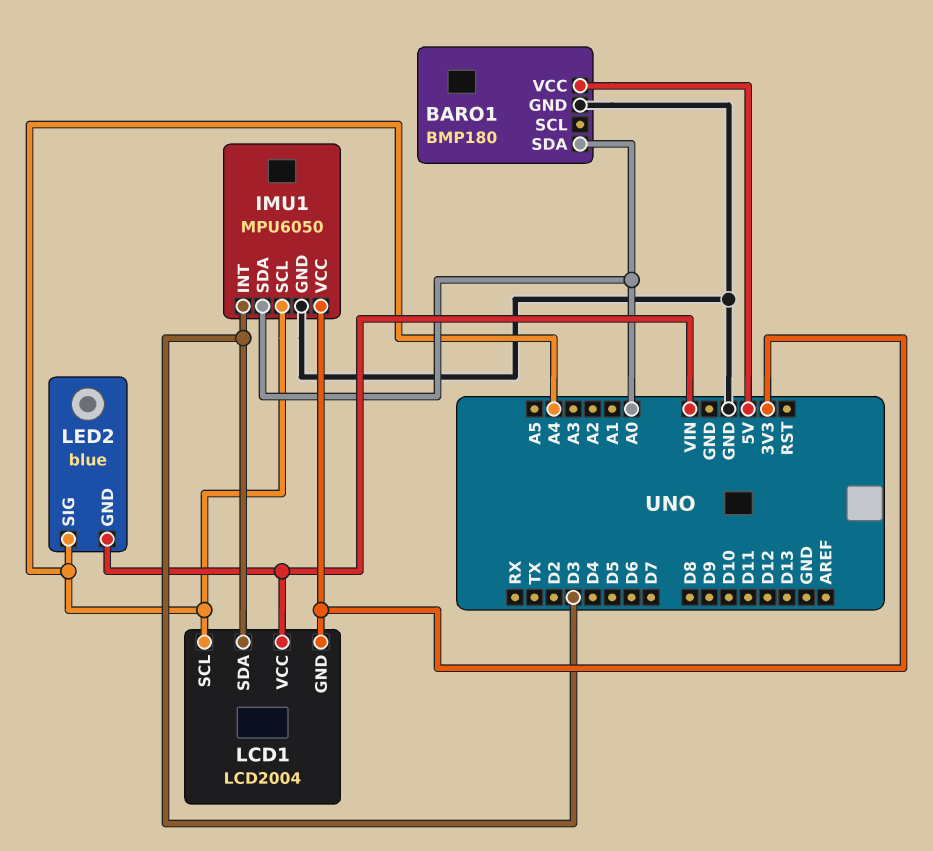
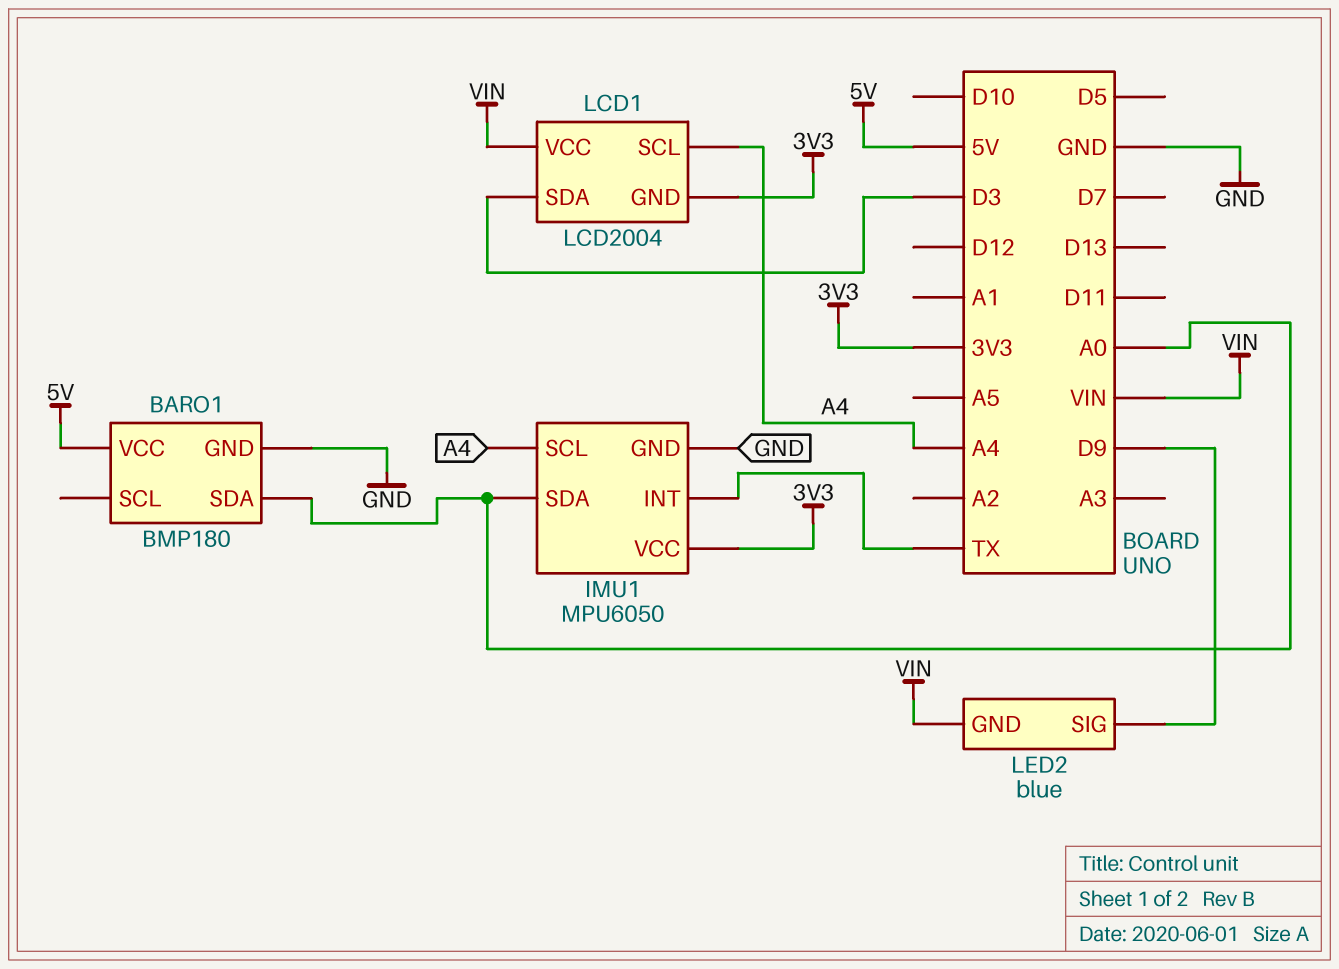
IMU1 pin INT: D3 -> TX
LED2 pin SIG: A4 -> D9

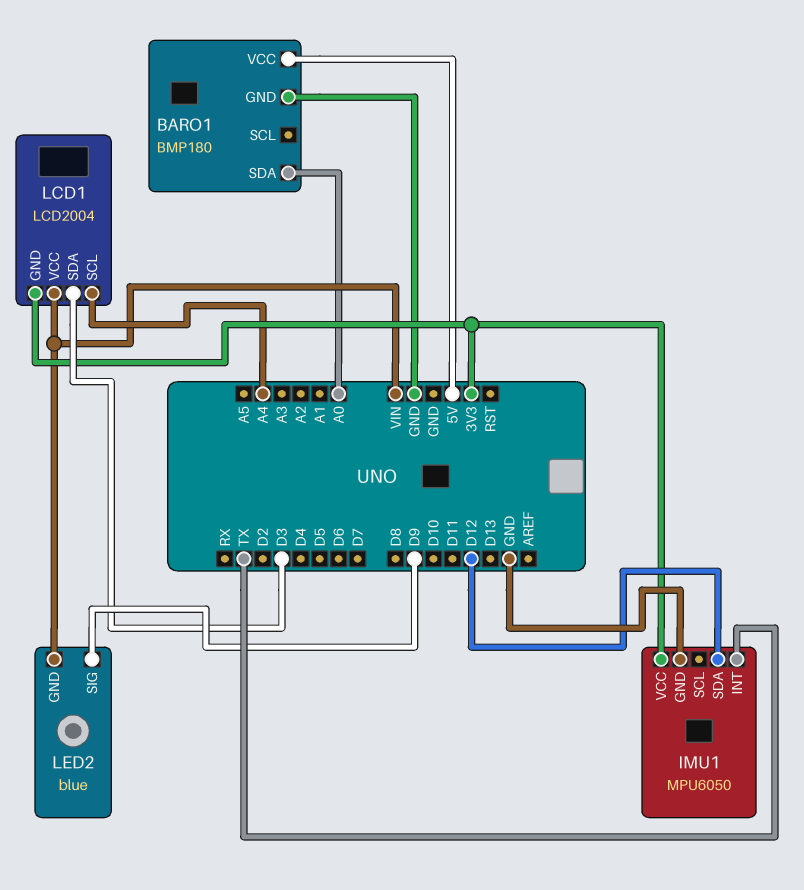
IMU1 pin SCL: A4 -> none
IMU1 pin SDA: A0 -> D12

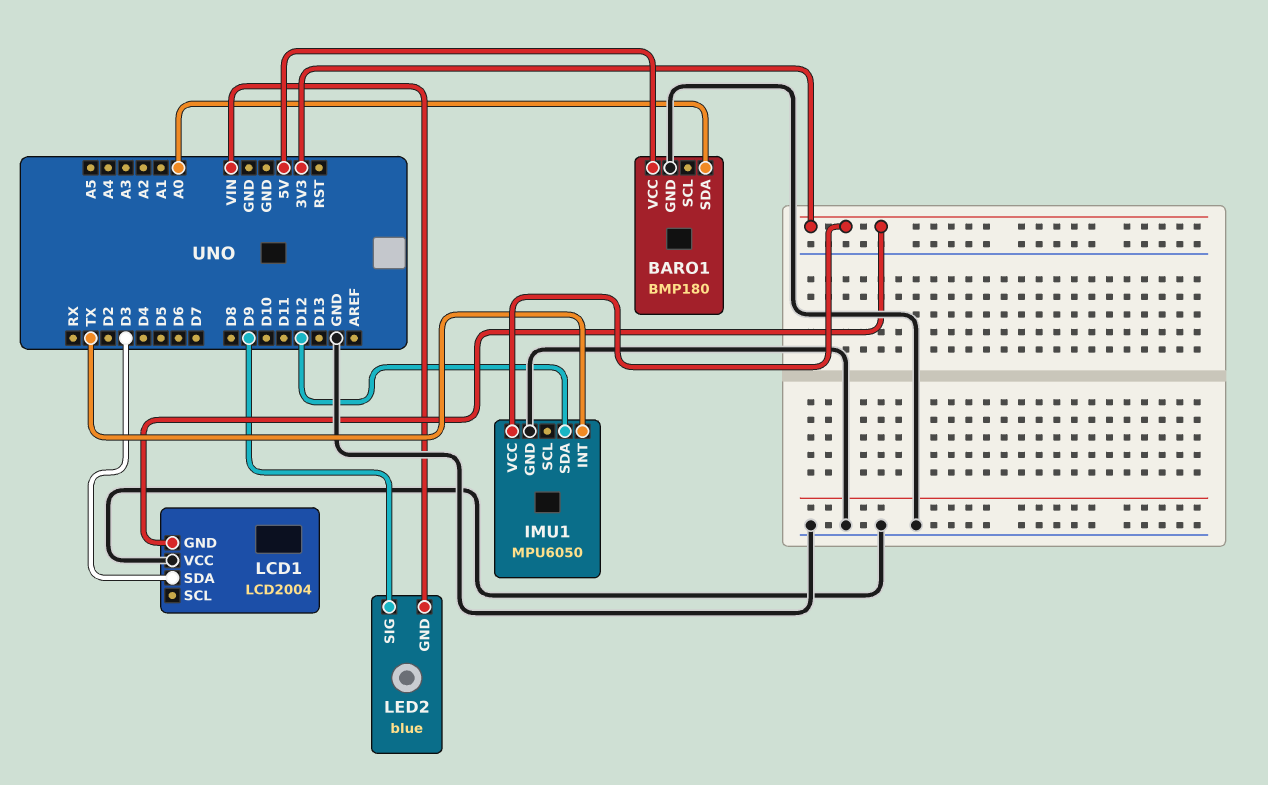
LCD1 pin SCL: A4 -> none
LCD1 pin VCC: VIN -> GND

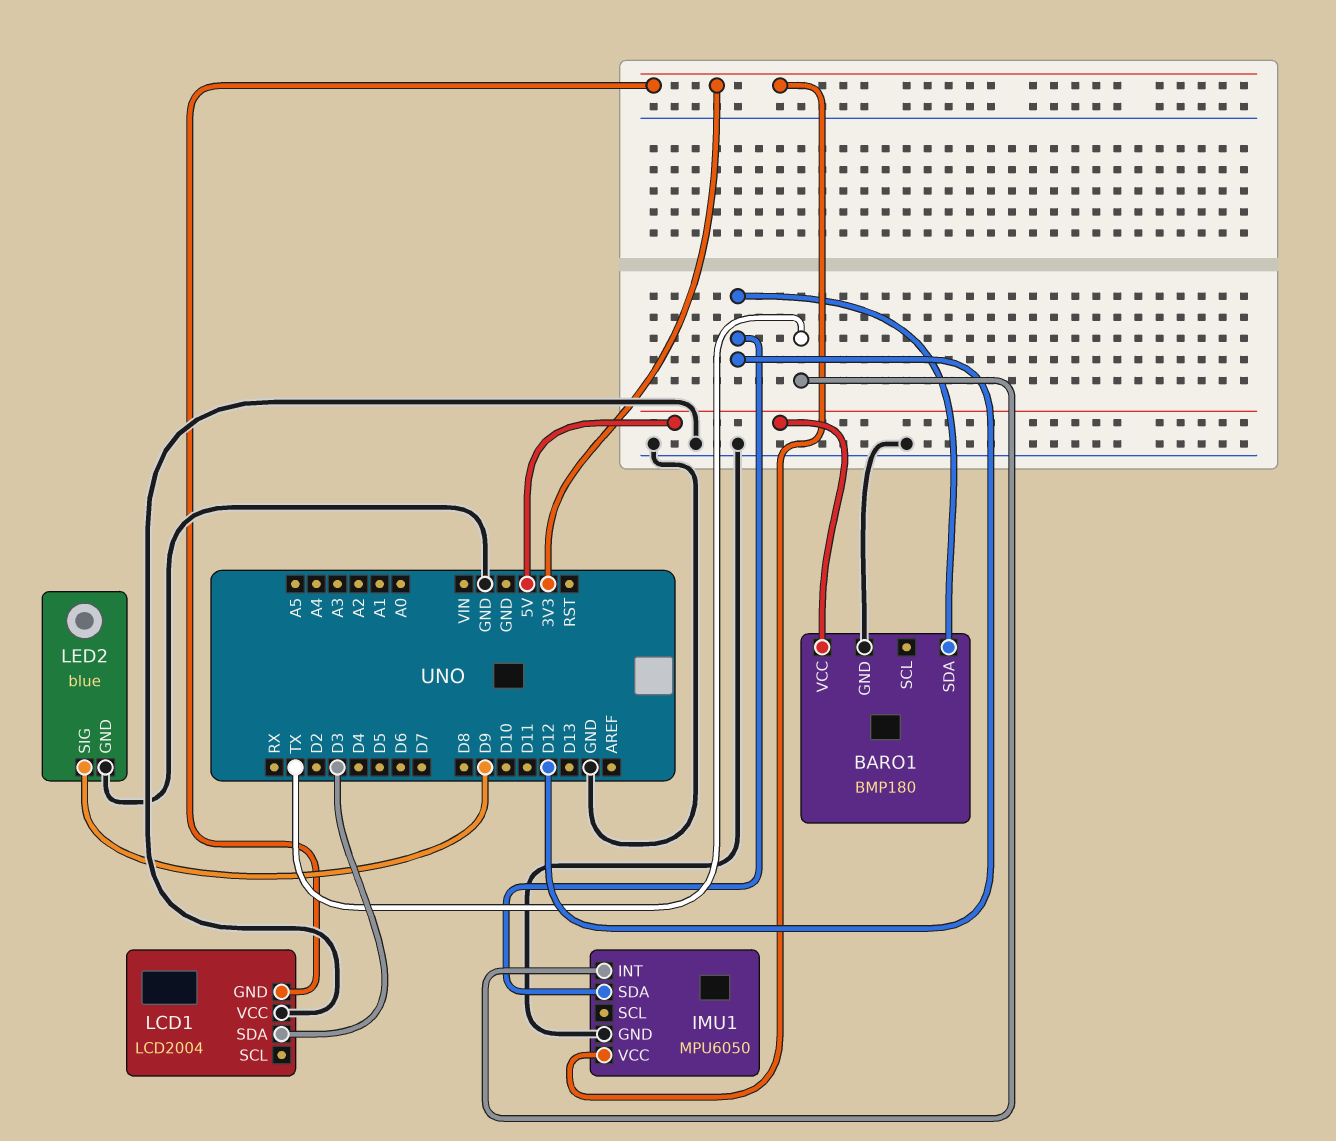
BARO1 pin SDA: A0 -> D12
LED2 pin GND: VIN -> GND

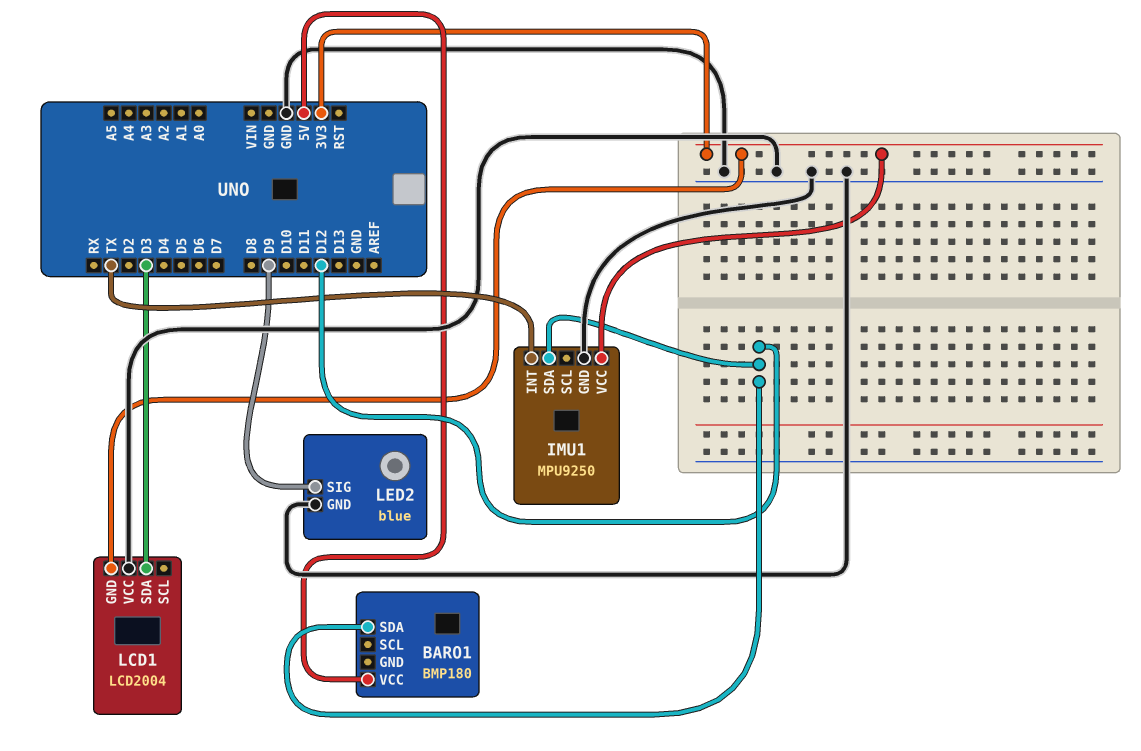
BARO1 pin GND: GND -> none
IMU1: MPU6050 -> MPU9250

